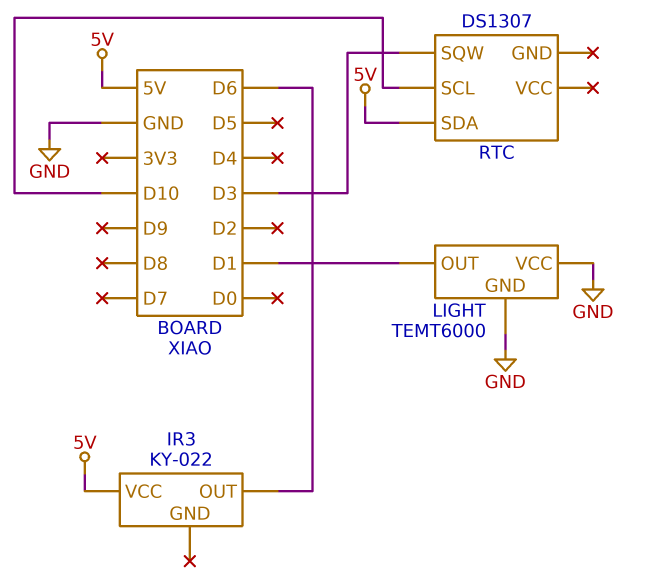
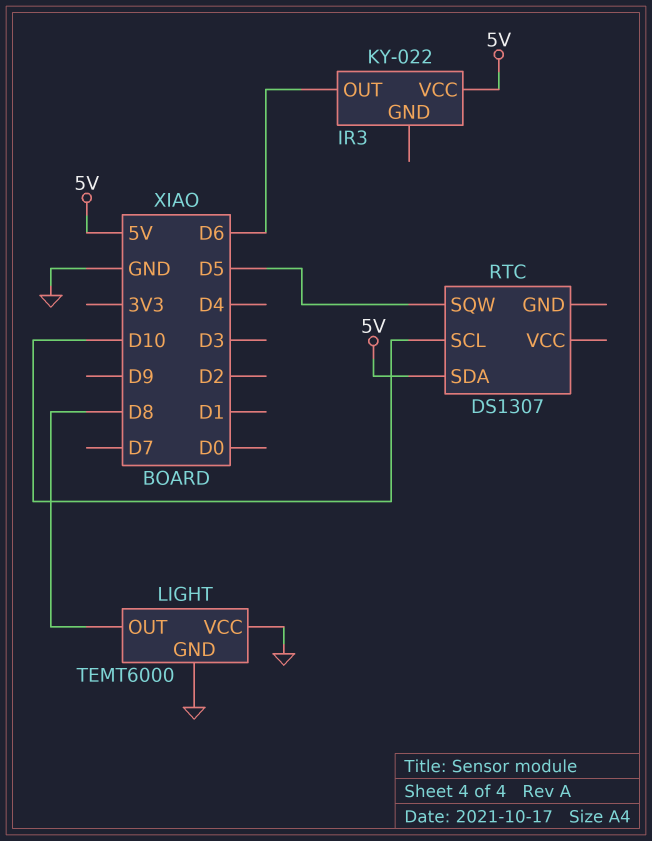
LIGHT pin OUT: D1 -> D8
RTC pin SQW: D3 -> D5

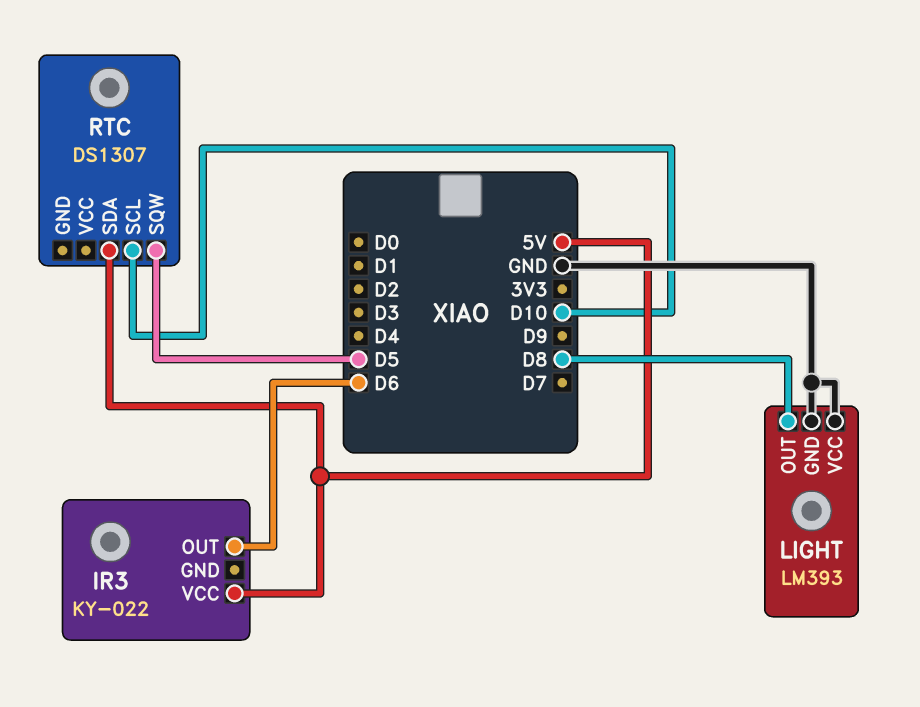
LIGHT: TEMT6000 -> LM393

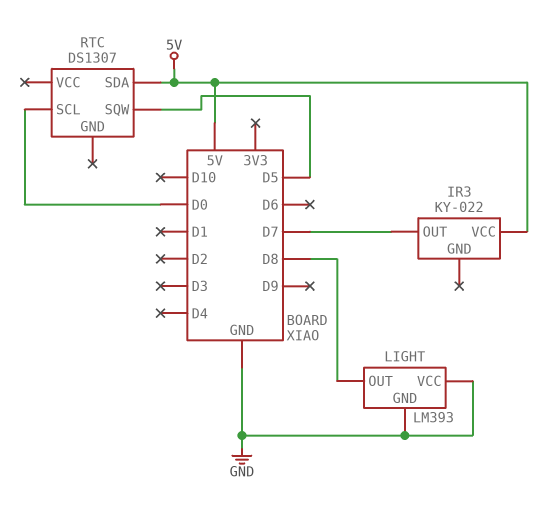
IR3 pin OUT: D6 -> D7
RTC pin SCL: D10 -> D0

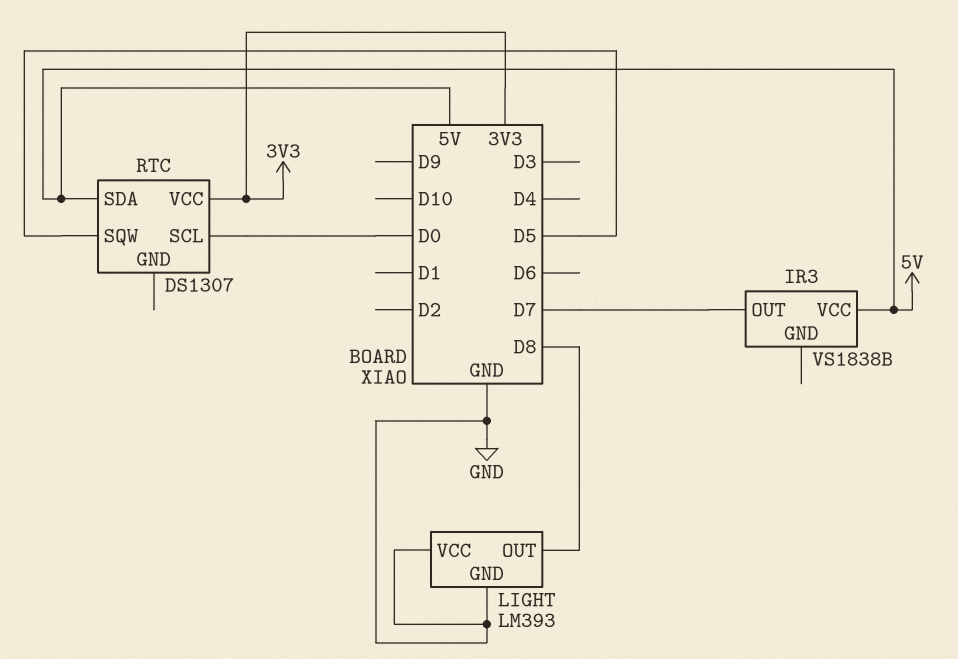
IR3: KY-022 -> VS1838B
RTC pin VCC: none -> 3V3

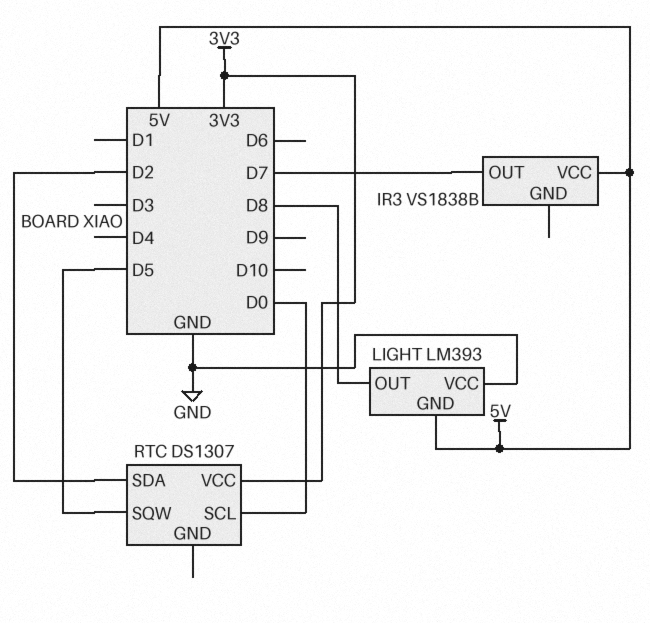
LIGHT pin GND: GND -> 5V
RTC pin SDA: 5V -> D2

